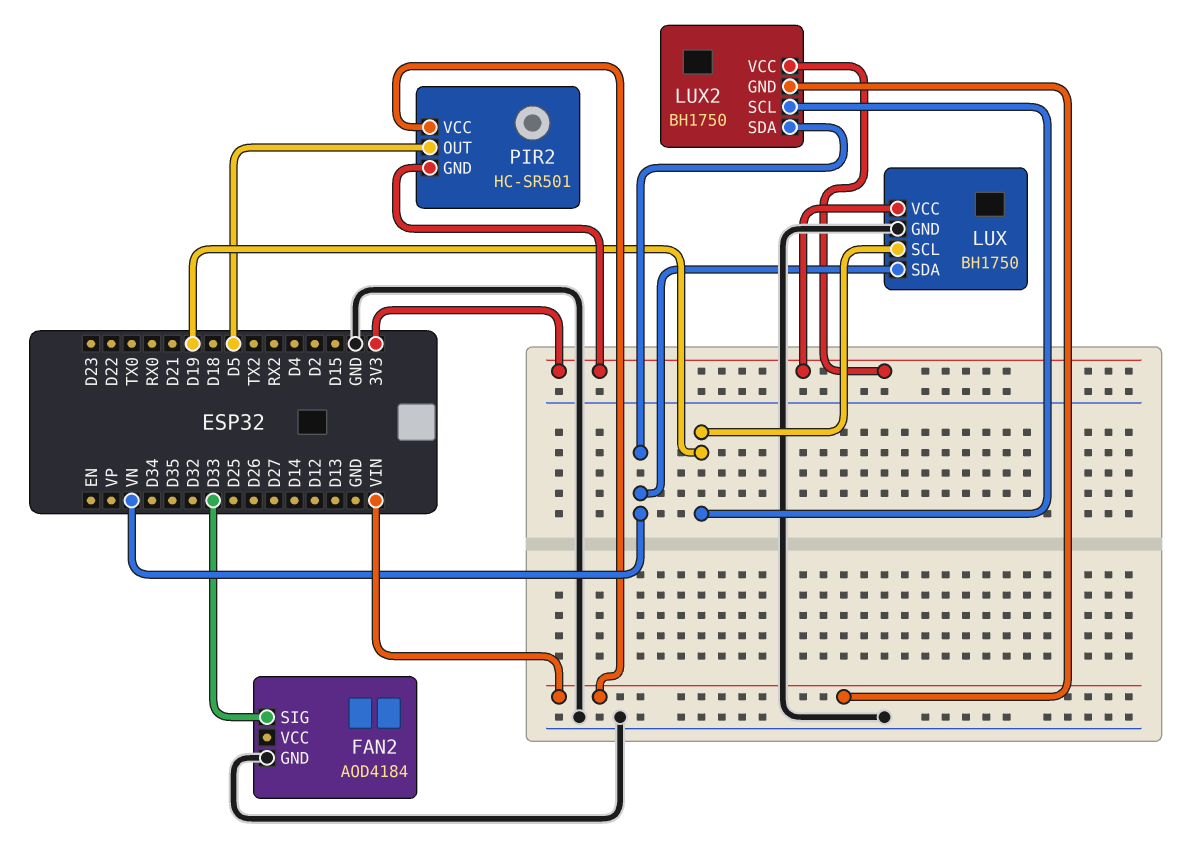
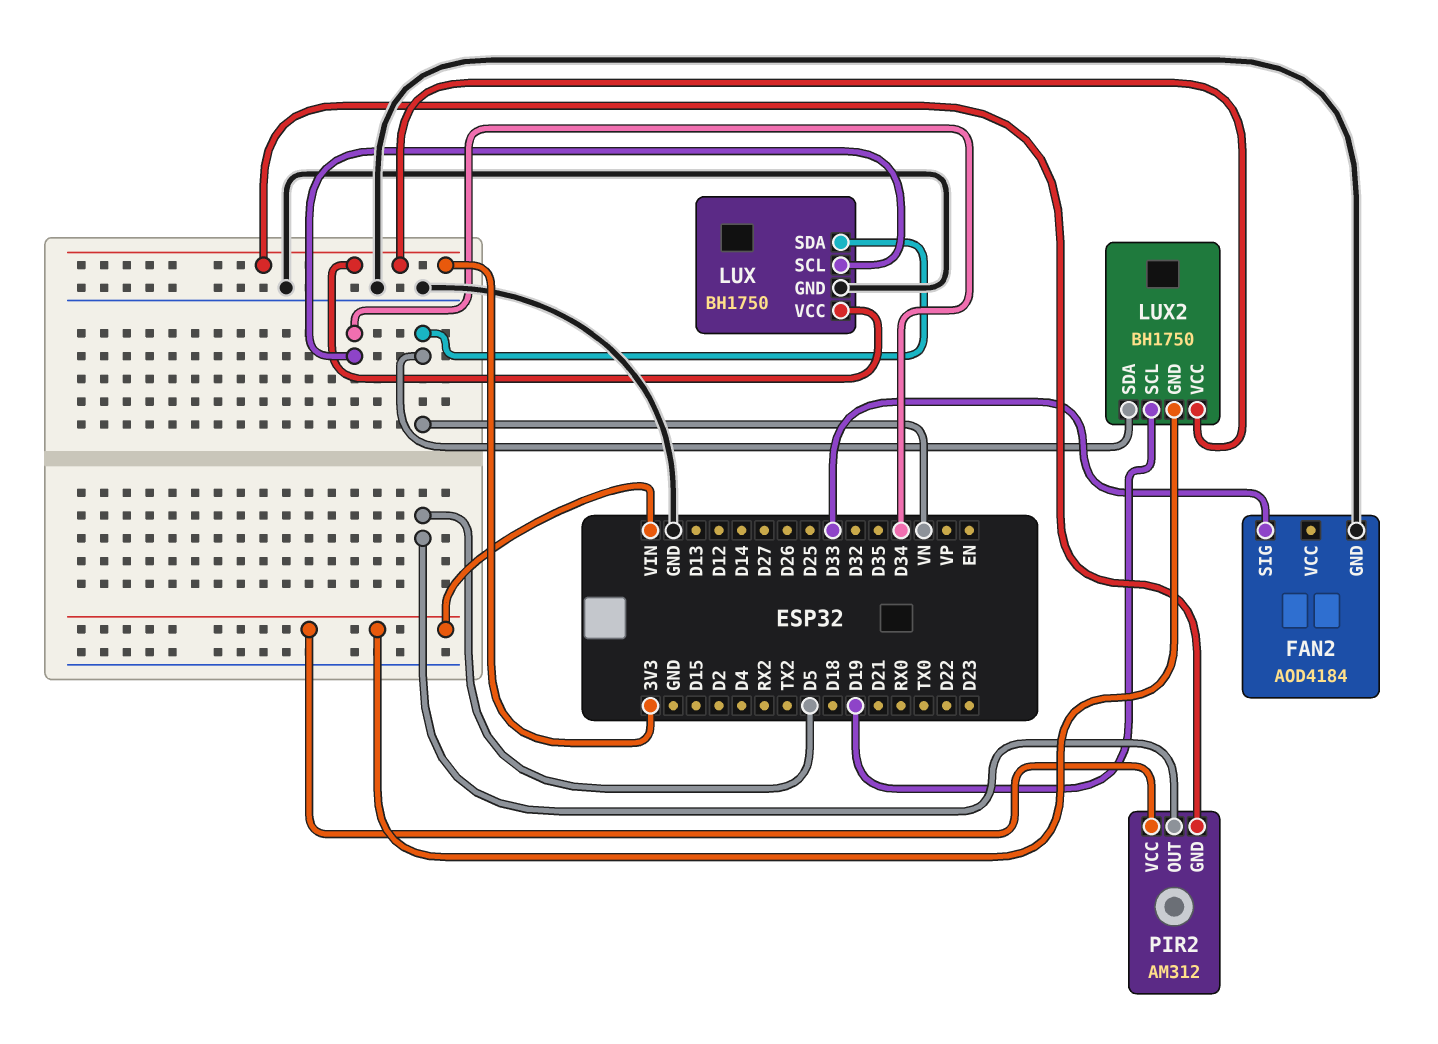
LUX pin SCL: D19 -> D34
PIR2: HC-SR501 -> AM312

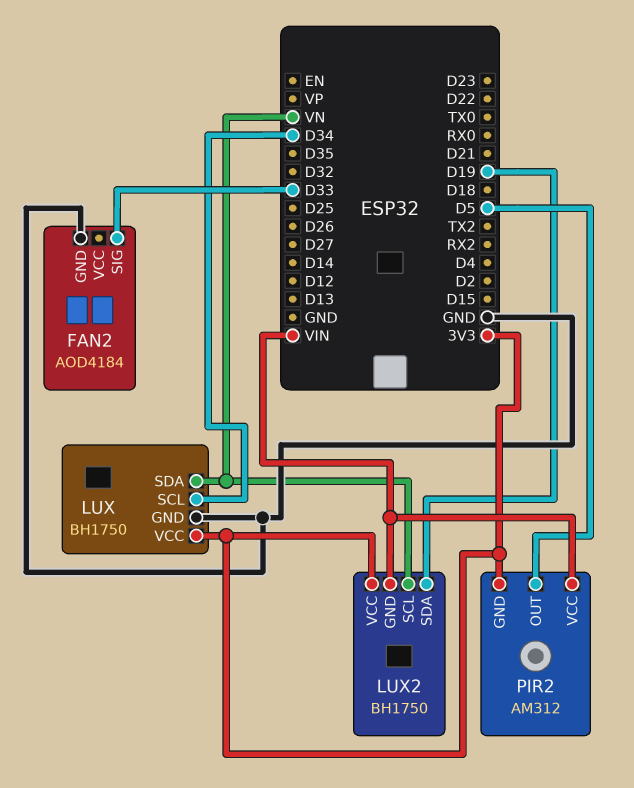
LUX2 pin SCL: D19 -> VN
LUX2 pin SDA: VN -> D19

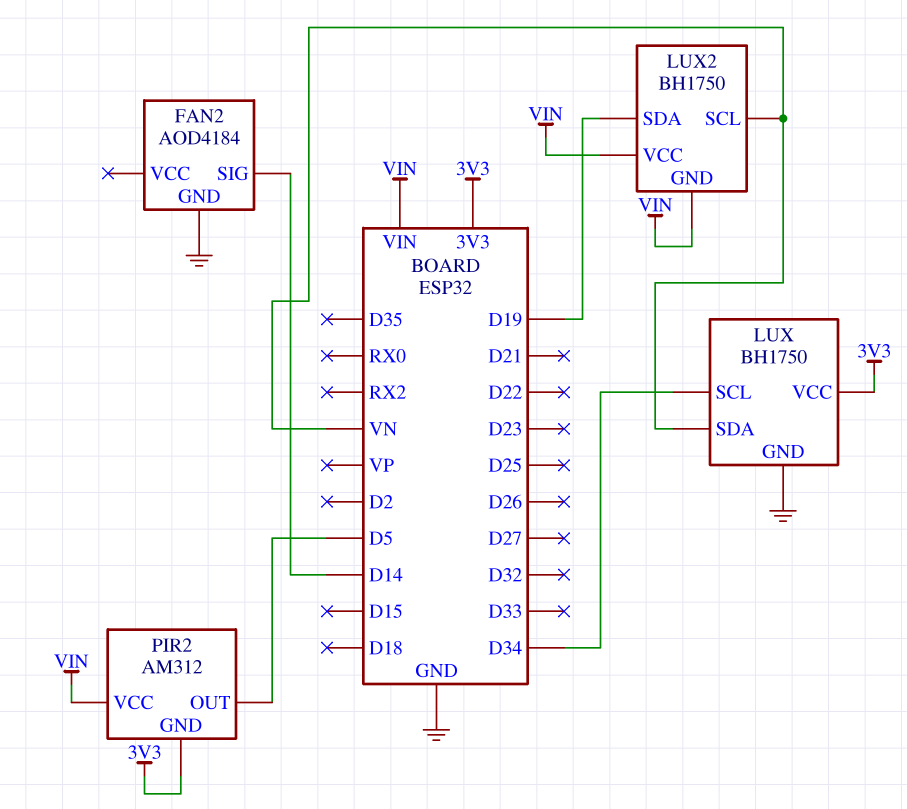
FAN2 pin SIG: D33 -> D14
LUX2 pin VCC: 3V3 -> VIN

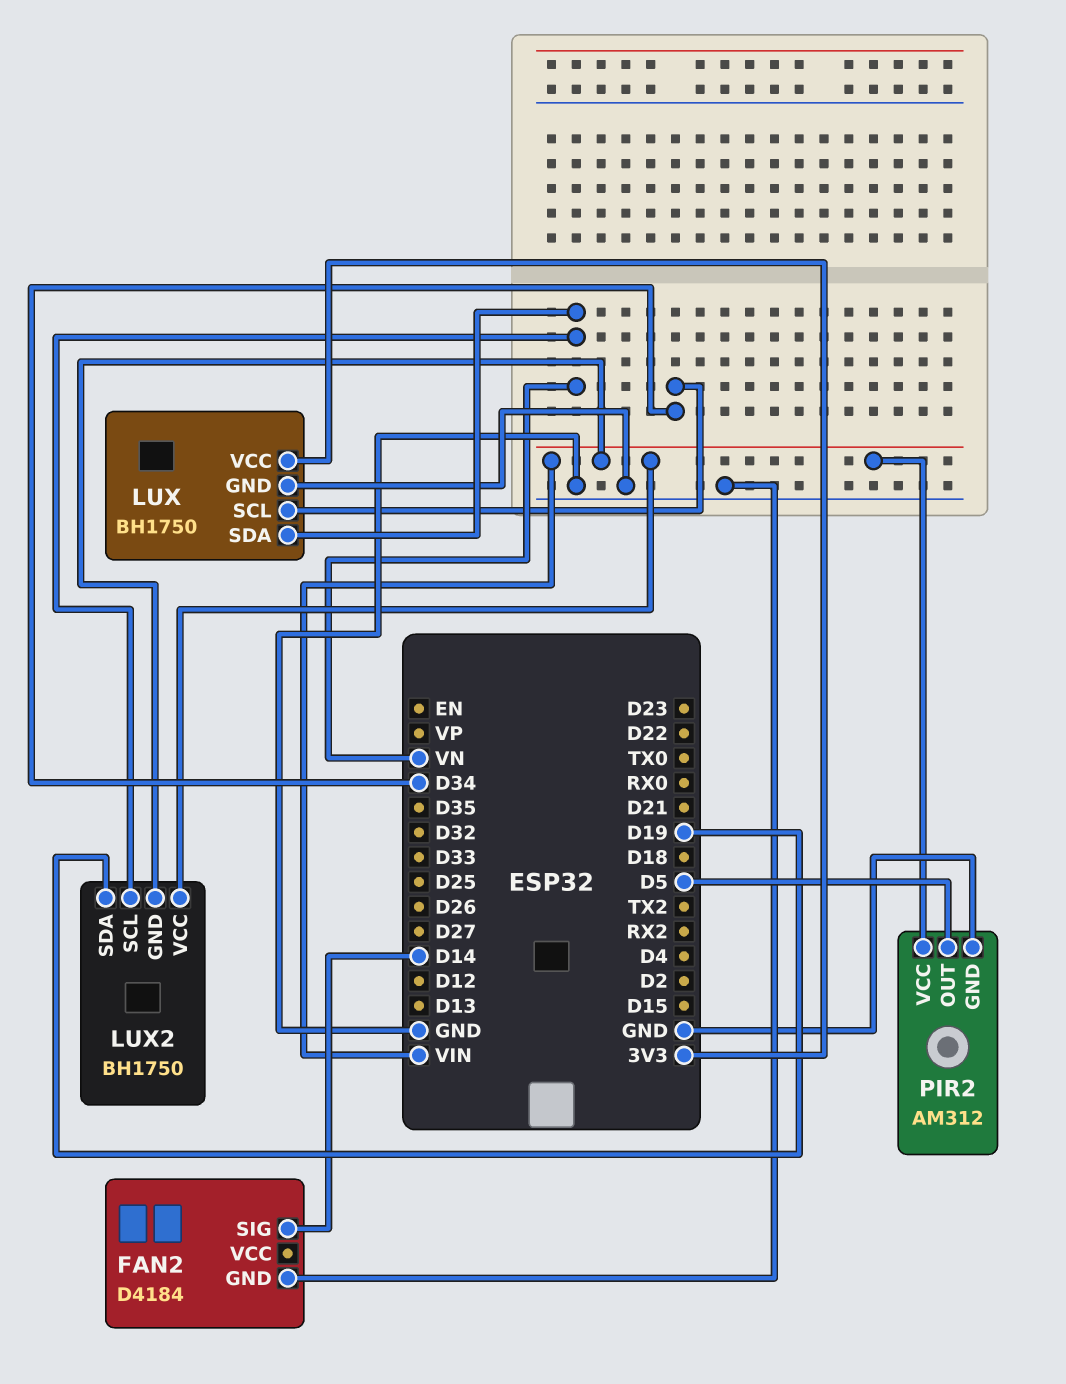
FAN2: AOD4184 -> D4184
PIR2 pin GND: 3V3 -> GND

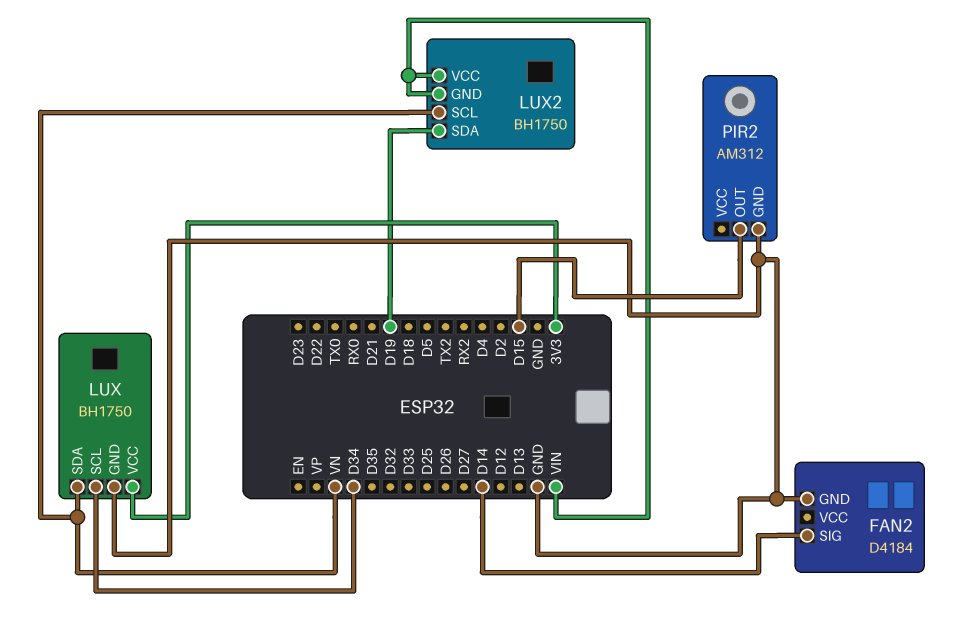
PIR2 pin OUT: D5 -> D15
PIR2 pin VCC: VIN -> none

